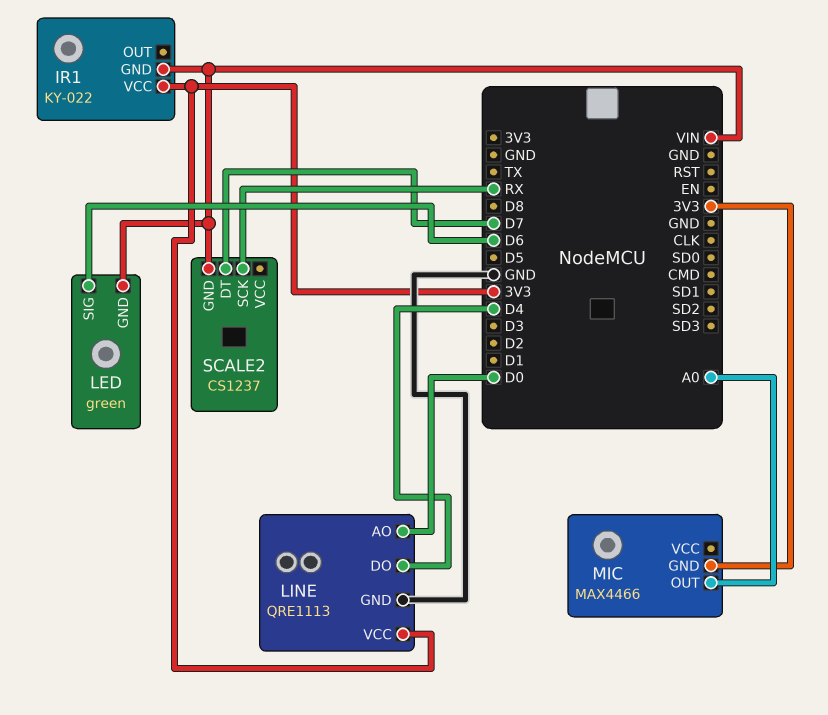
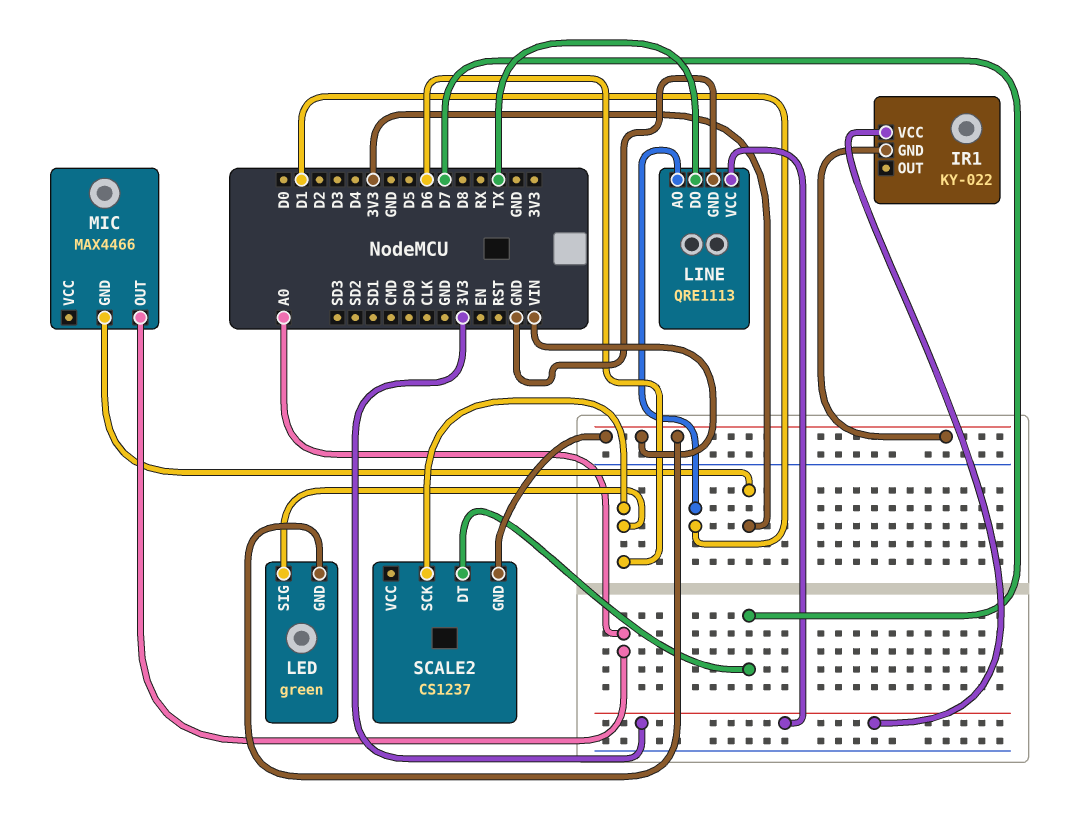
LINE pin AO: D0 -> D1
LINE pin DO: D4 -> TX
SCALE2 pin SCK: RX -> D6

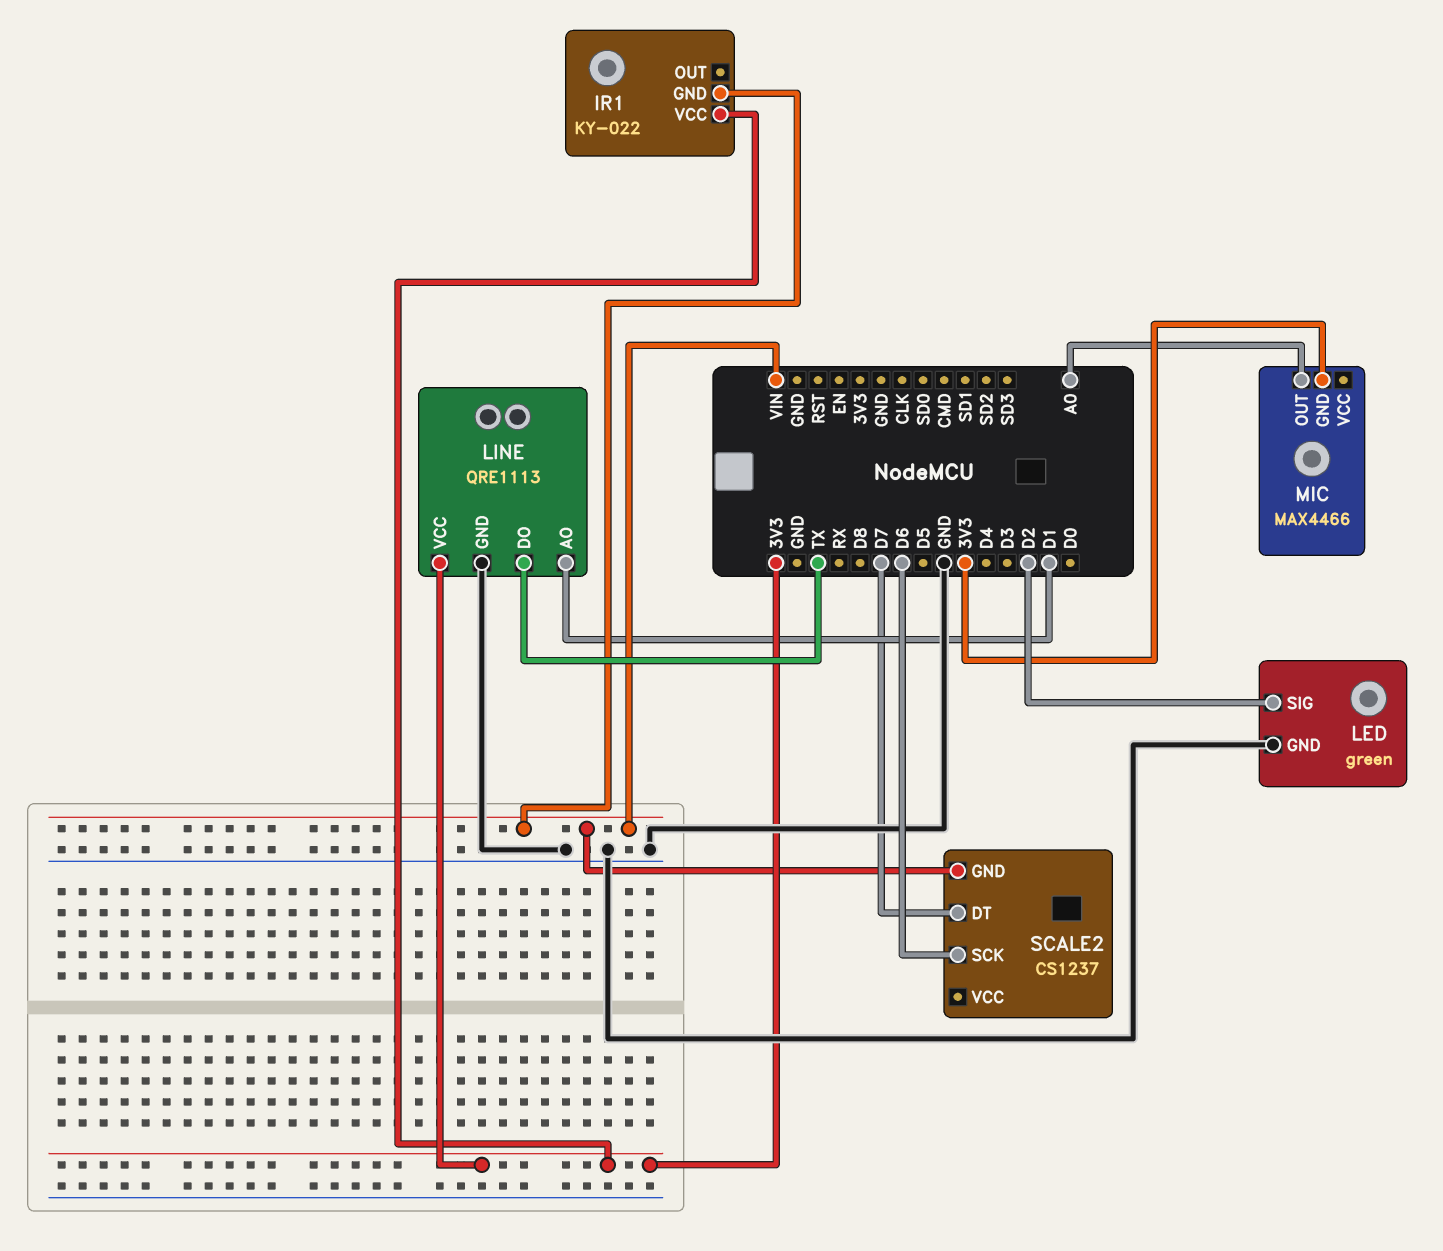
LED pin GND: VIN -> GND
LED pin SIG: D6 -> D2

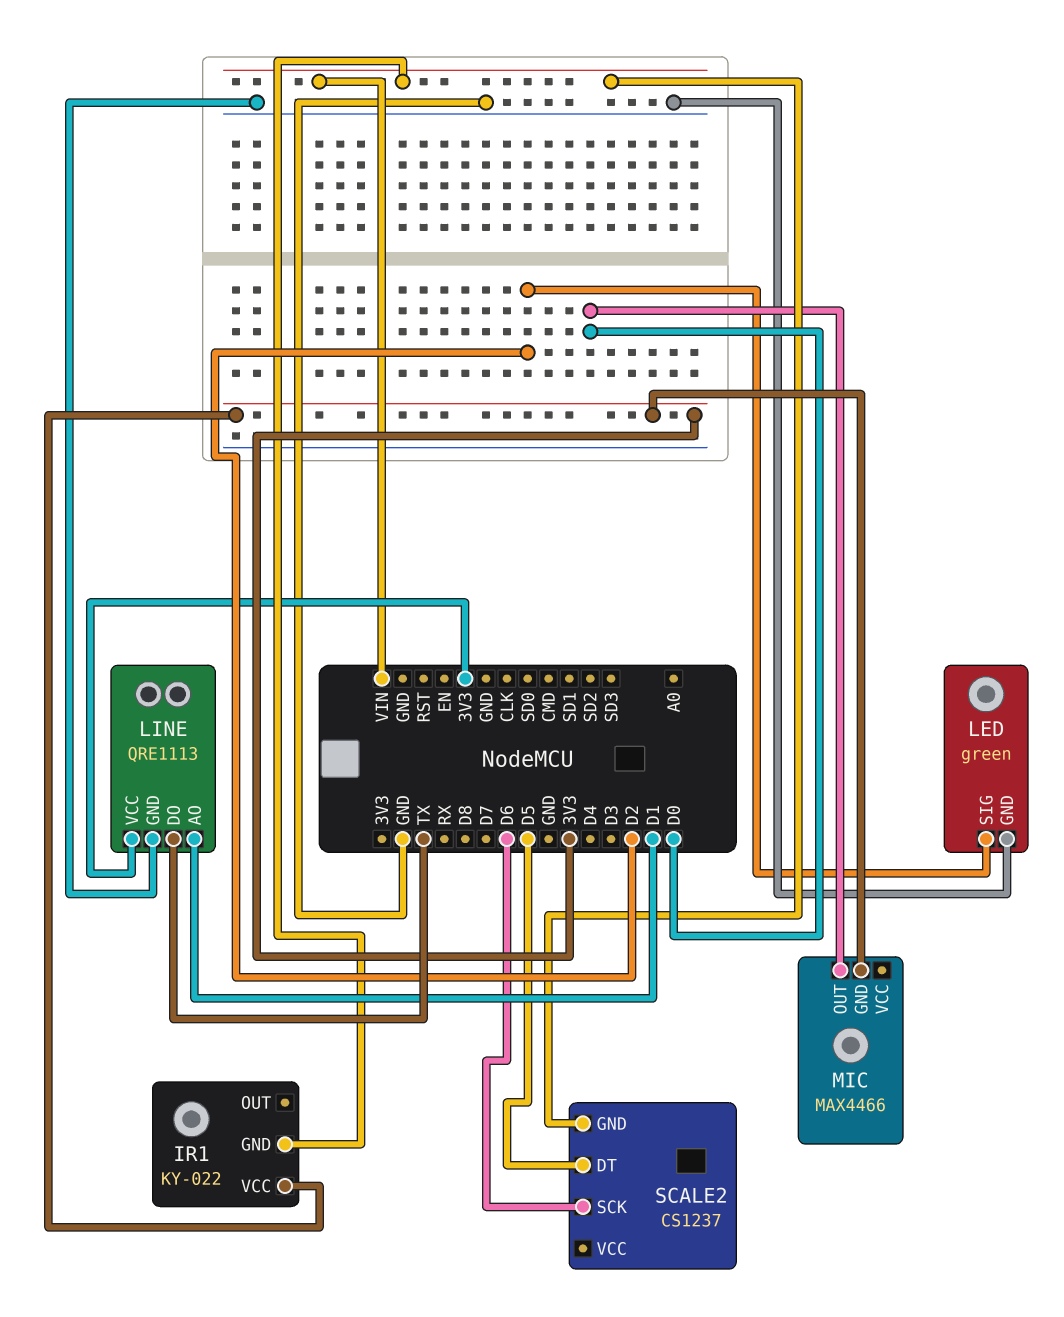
MIC pin OUT: A0 -> D0
SCALE2 pin DT: D7 -> D5

